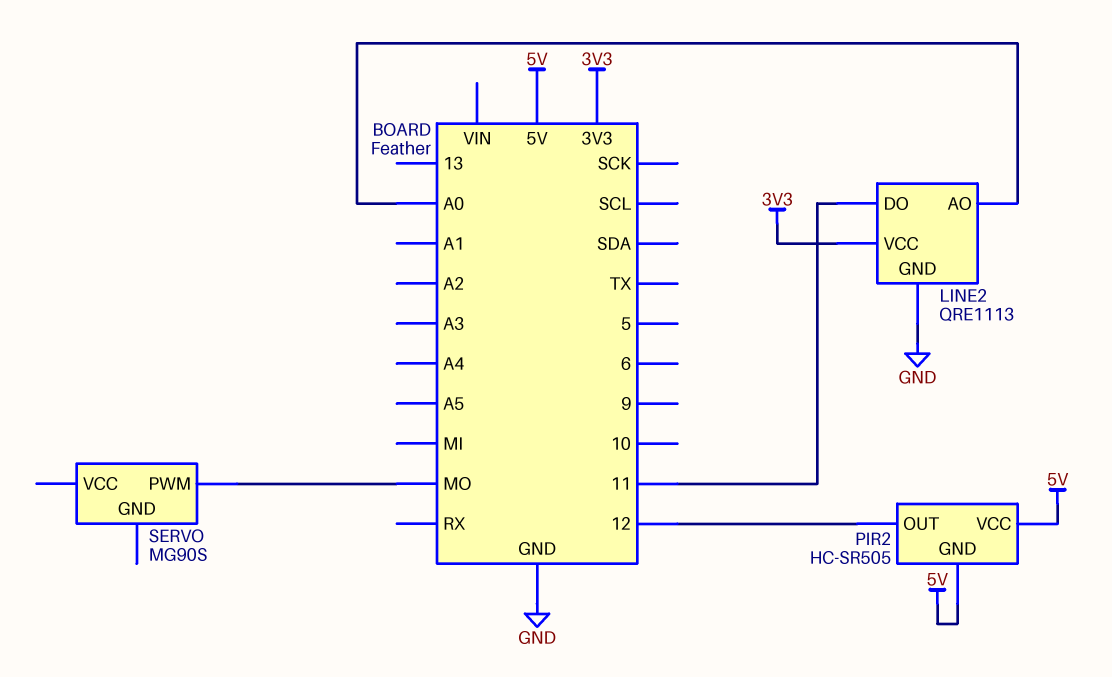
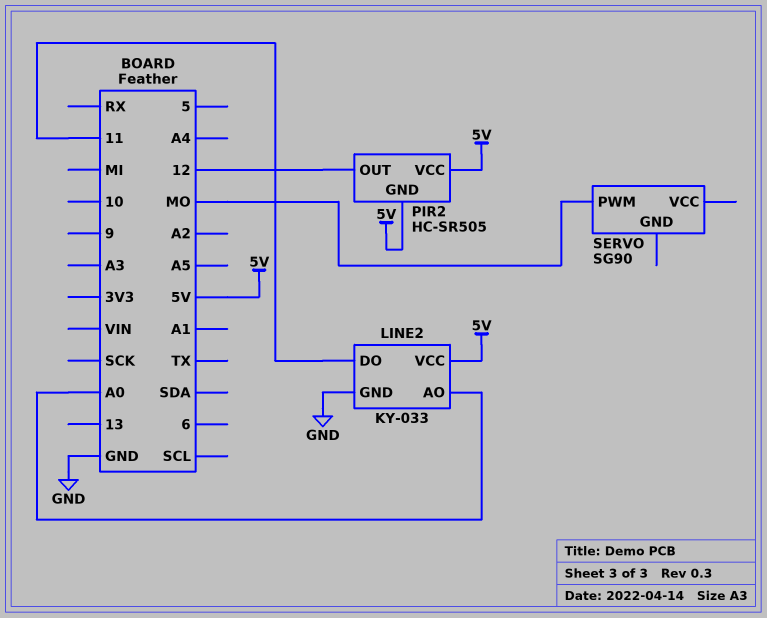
LINE2: QRE1113 -> KY-033
LINE2 pin VCC: 3V3 -> 5V
SERVO: MG90S -> SG90

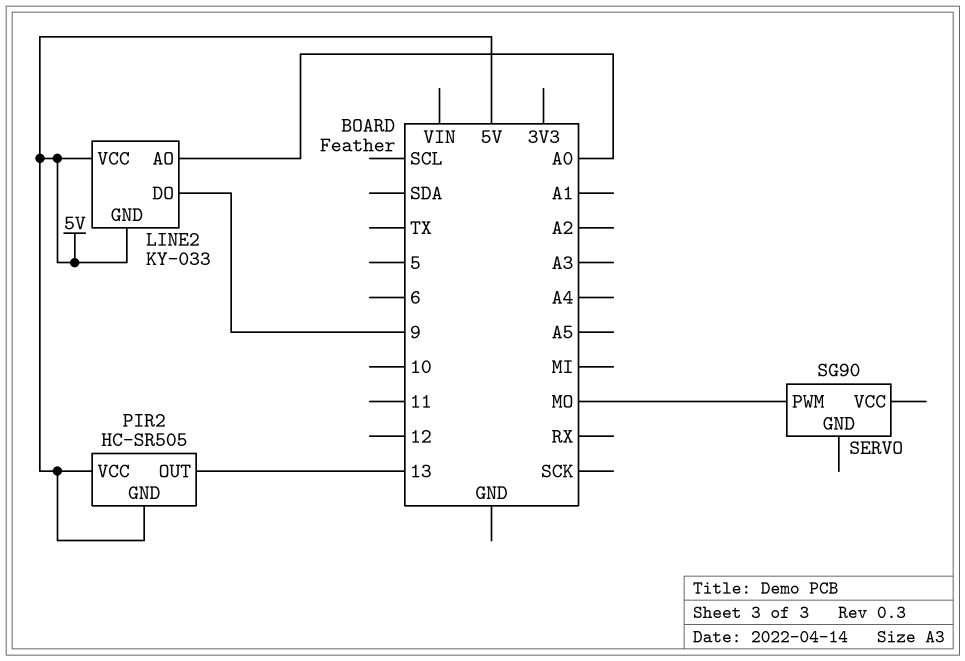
LINE2 pin DO: 11 -> 9
LINE2 pin GND: GND -> 5V
PIR2 pin OUT: 12 -> 13

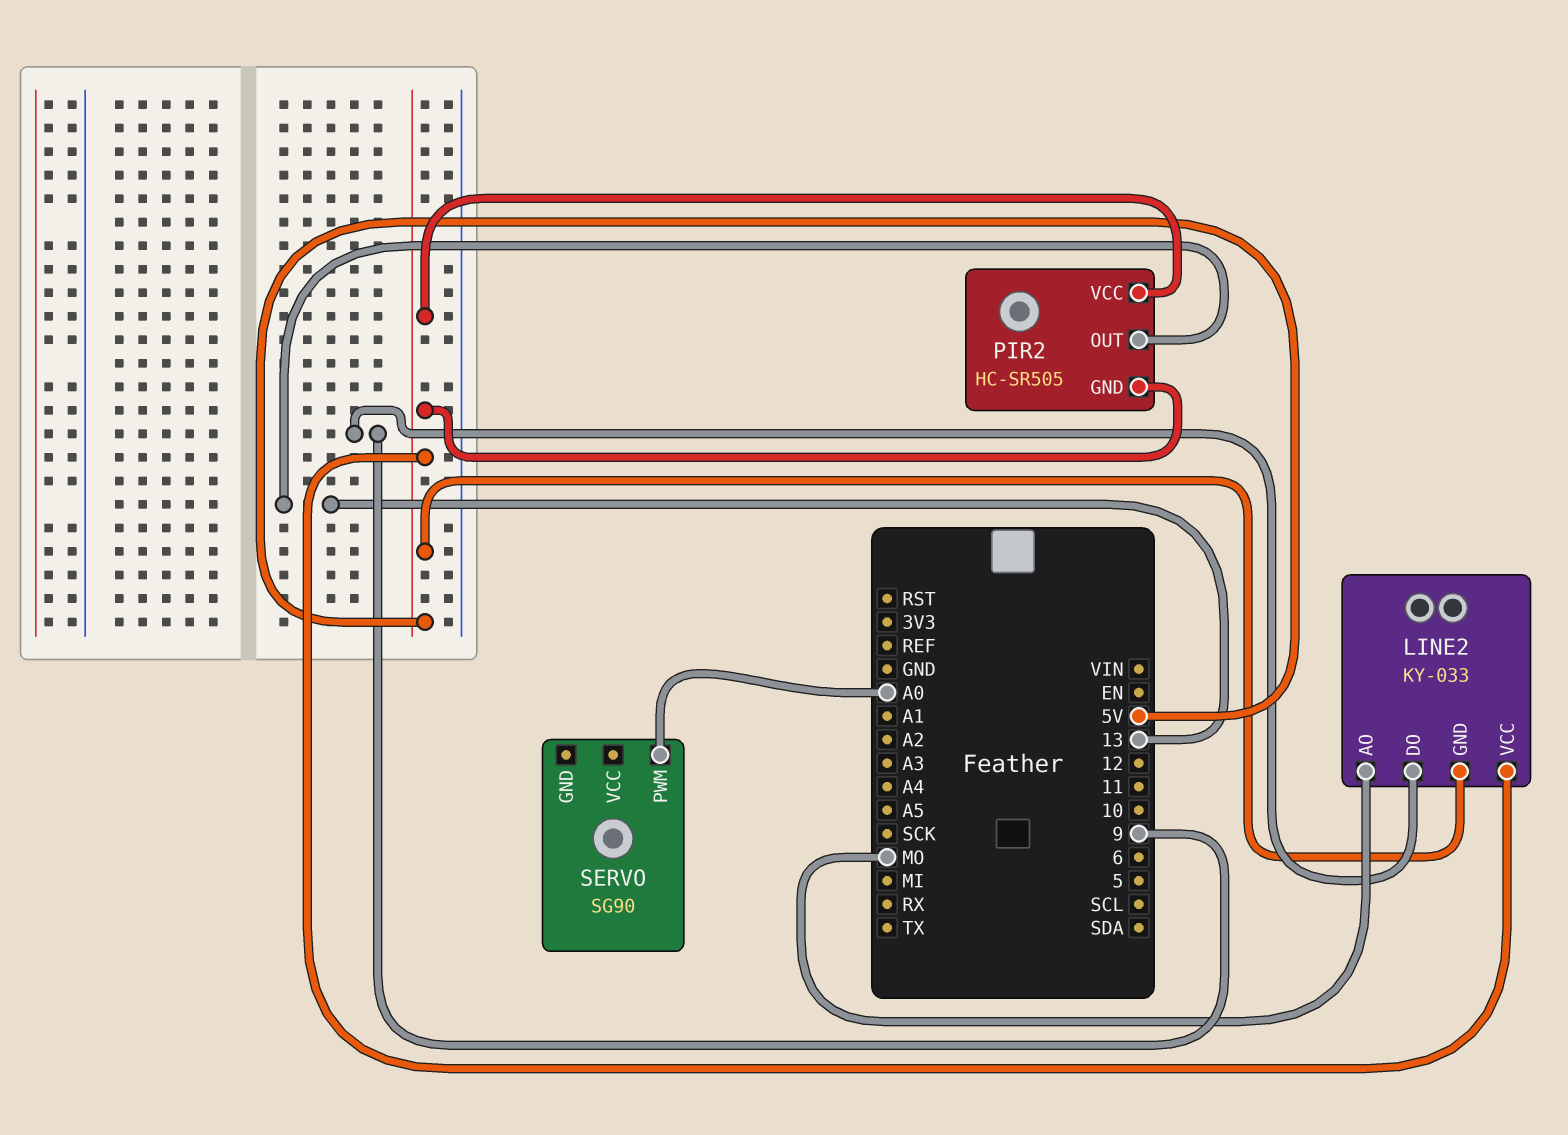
LINE2 pin AO: A0 -> MO
SERVO pin PWM: MO -> A0

